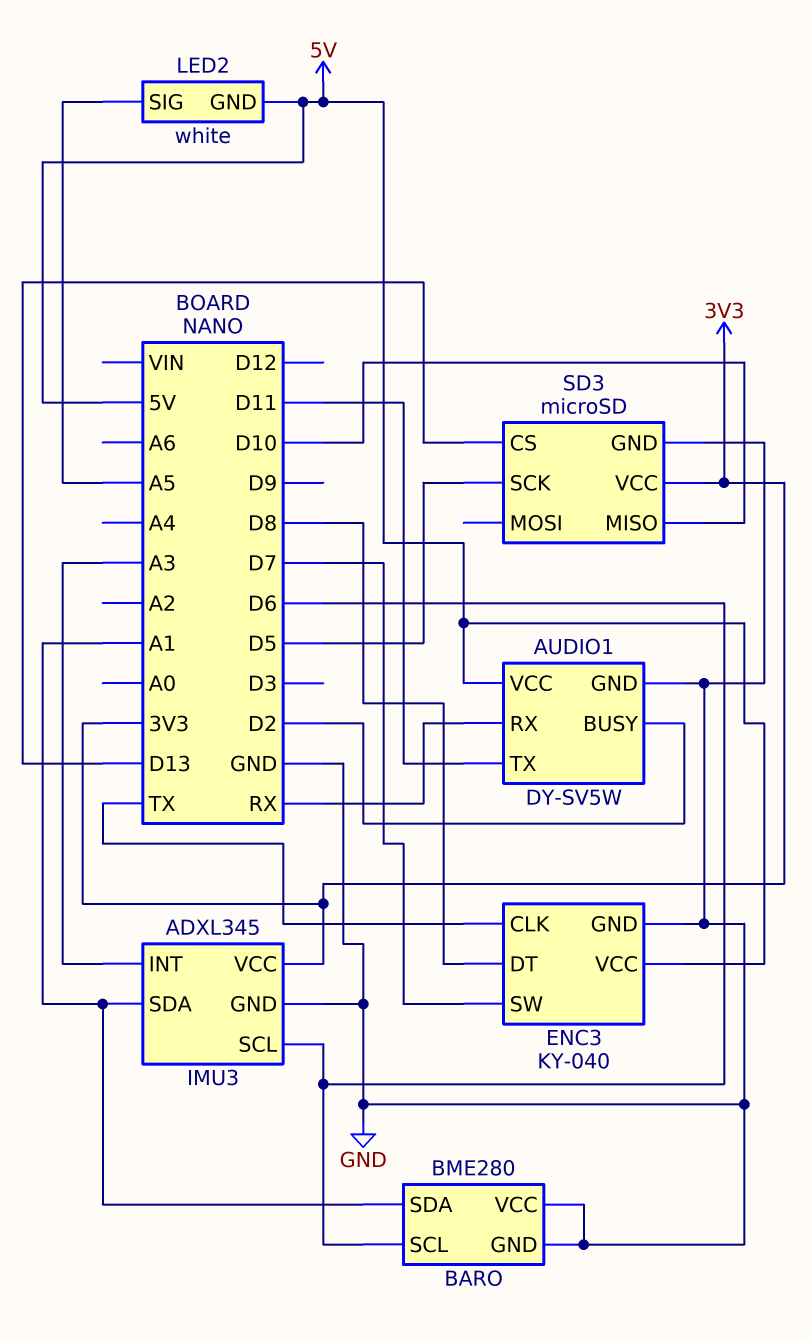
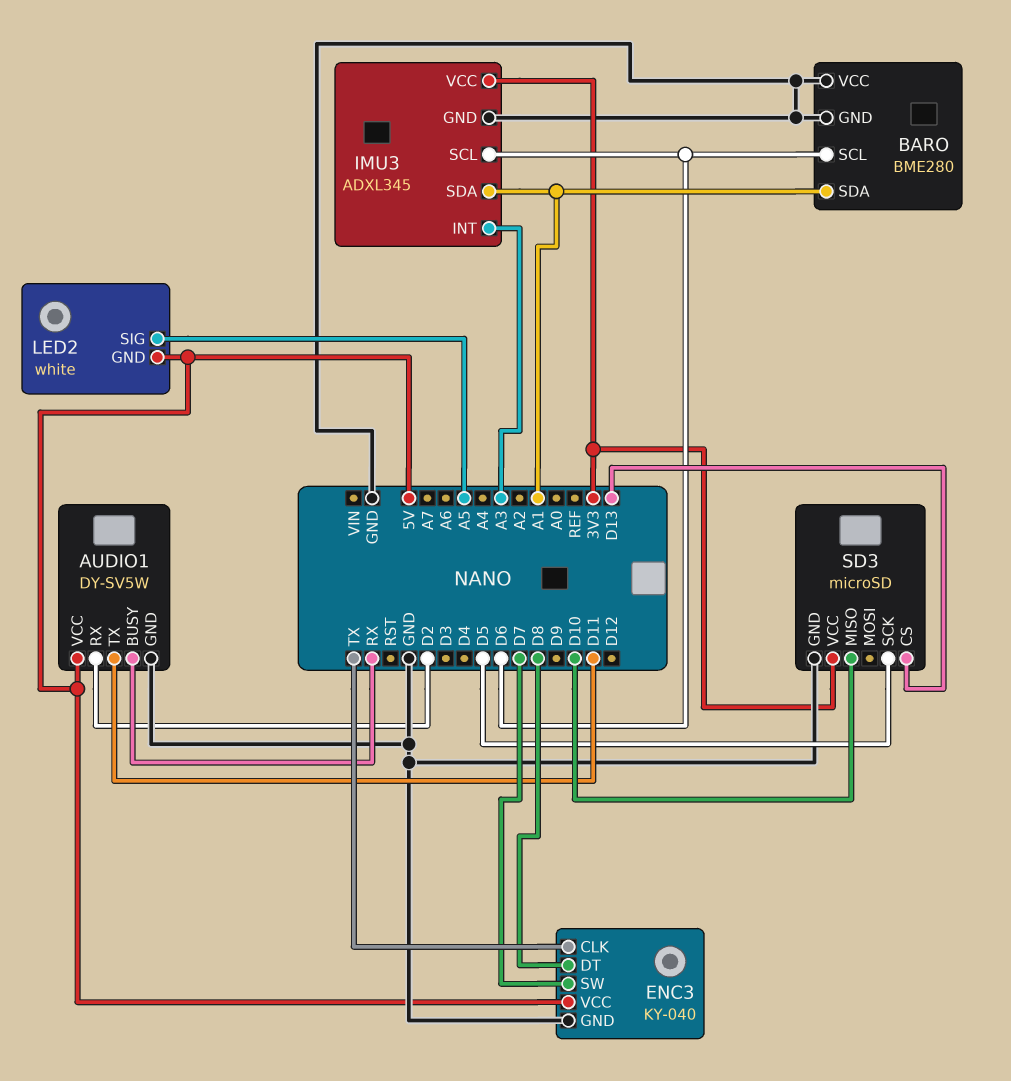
AUDIO1 pin BUSY: D2 -> RX
AUDIO1 pin RX: RX -> D2

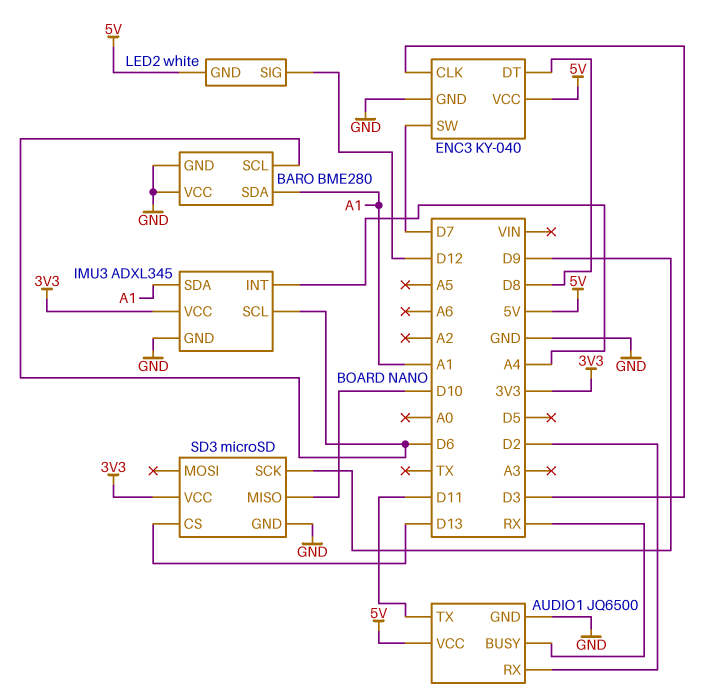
AUDIO1: DY-SV5W -> JQ6500
ENC3 pin CLK: TX -> D3
IMU3 pin INT: A3 -> A4
LED2 pin SIG: A5 -> D12
SD3 pin SCK: D5 -> D9

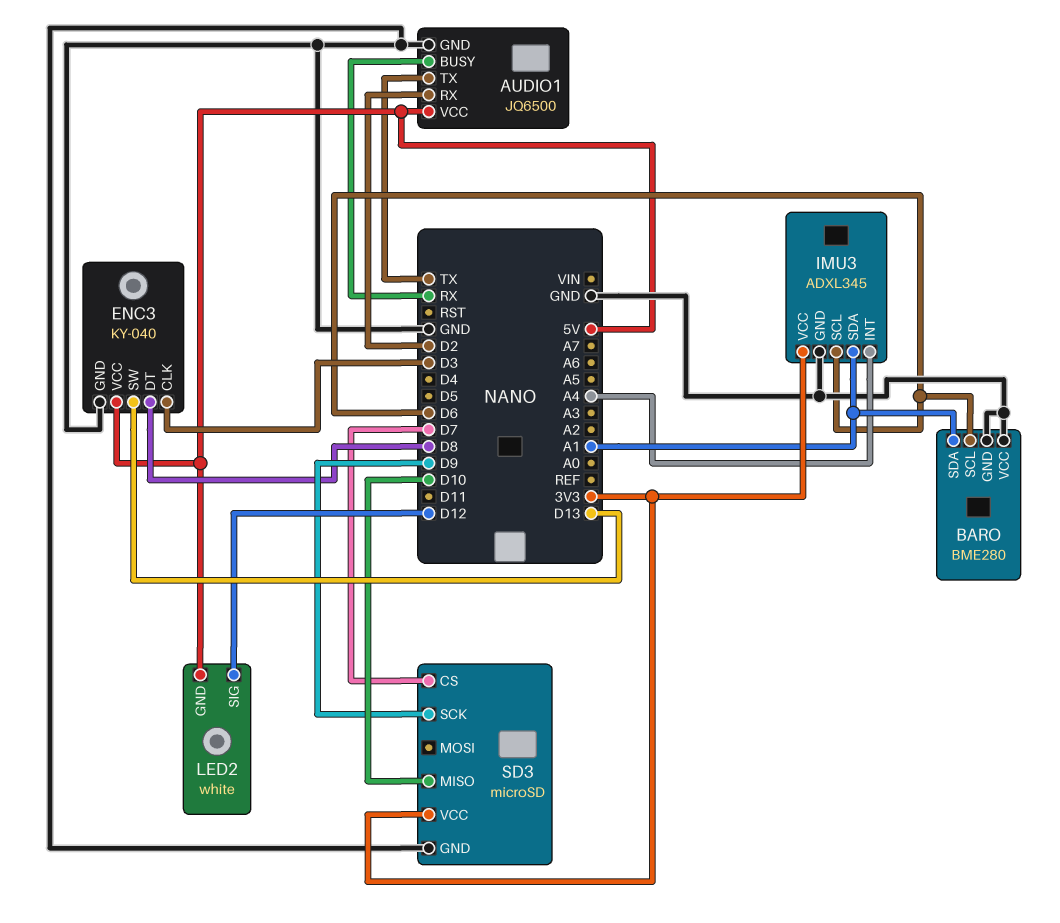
AUDIO1 pin TX: D11 -> TX
ENC3 pin SW: D7 -> D13
SD3 pin CS: D13 -> D7

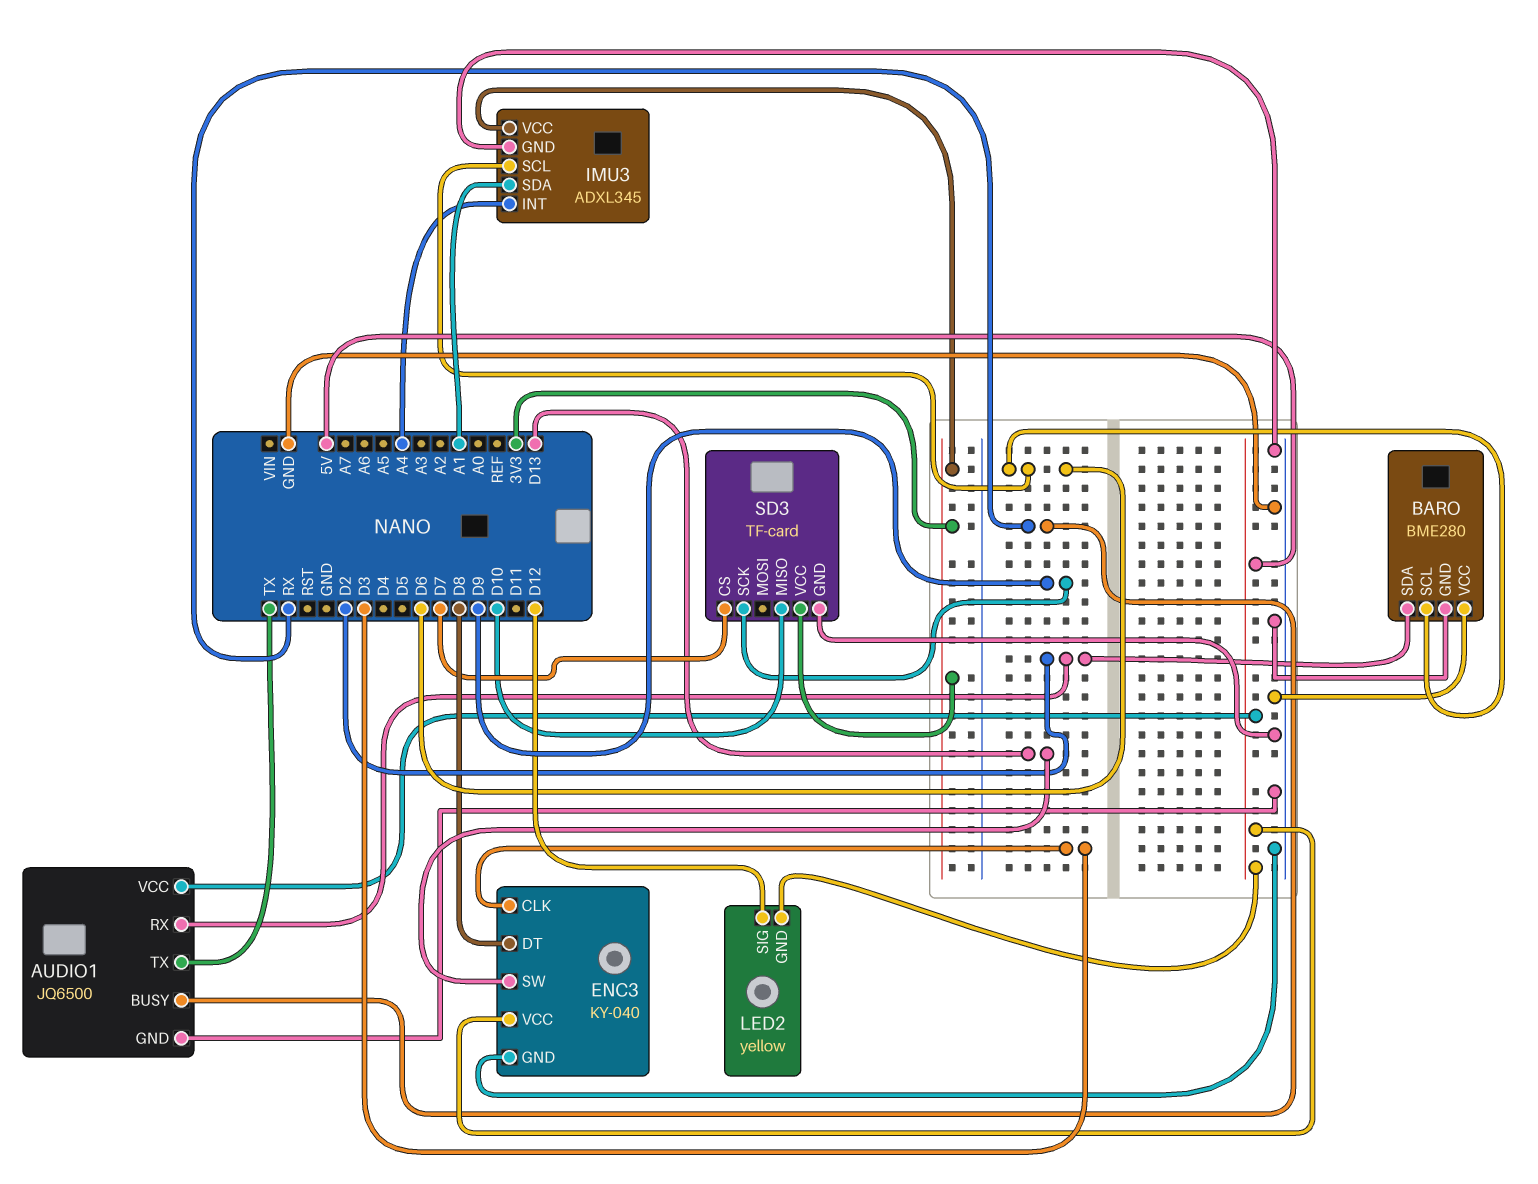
BARO pin SDA: A1 -> D2
LED2: white -> yellow
SD3: microSD -> TF-card

